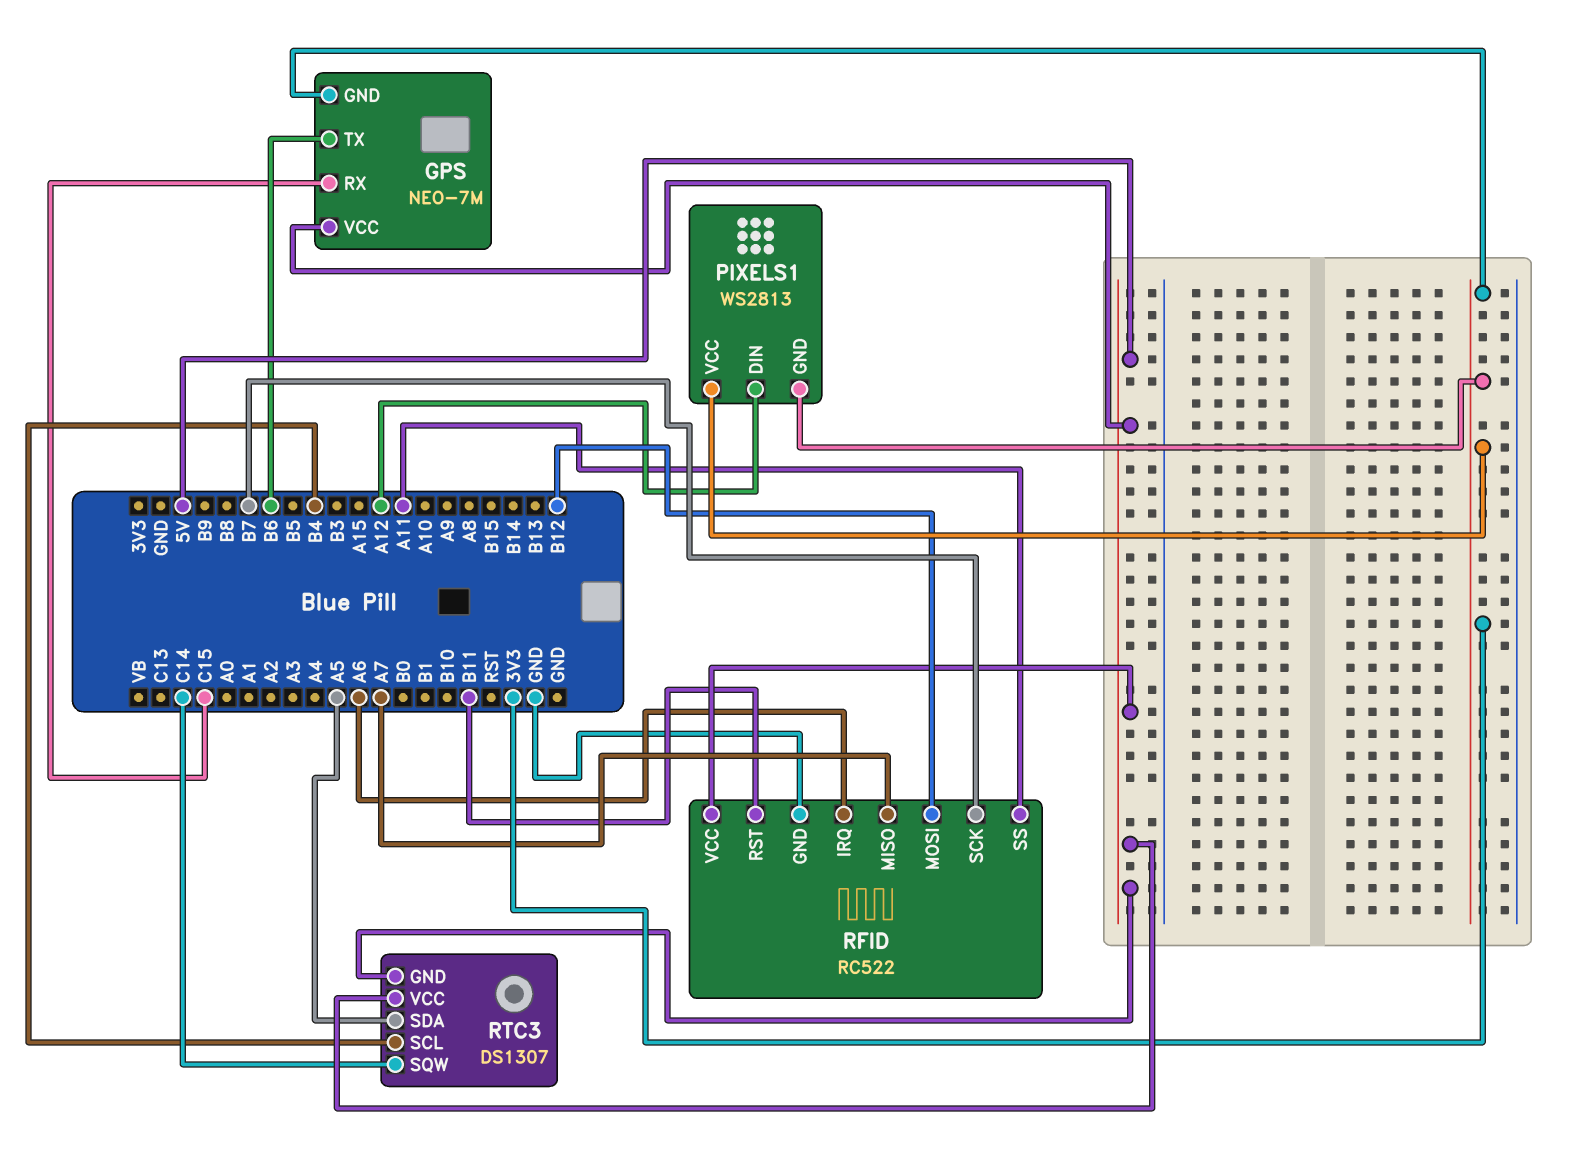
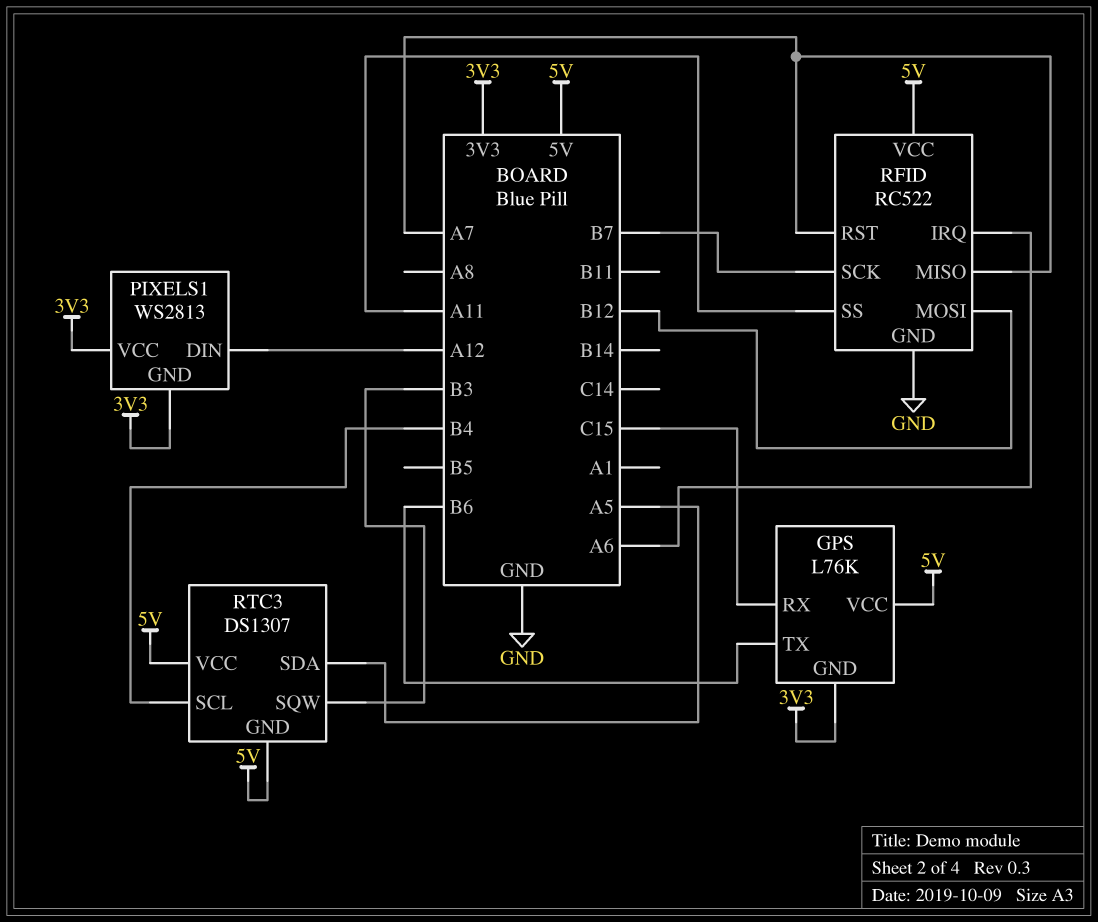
GPS: NEO-7M -> L76K
RFID pin RST: B11 -> A7
RTC3 pin SQW: C14 -> B3

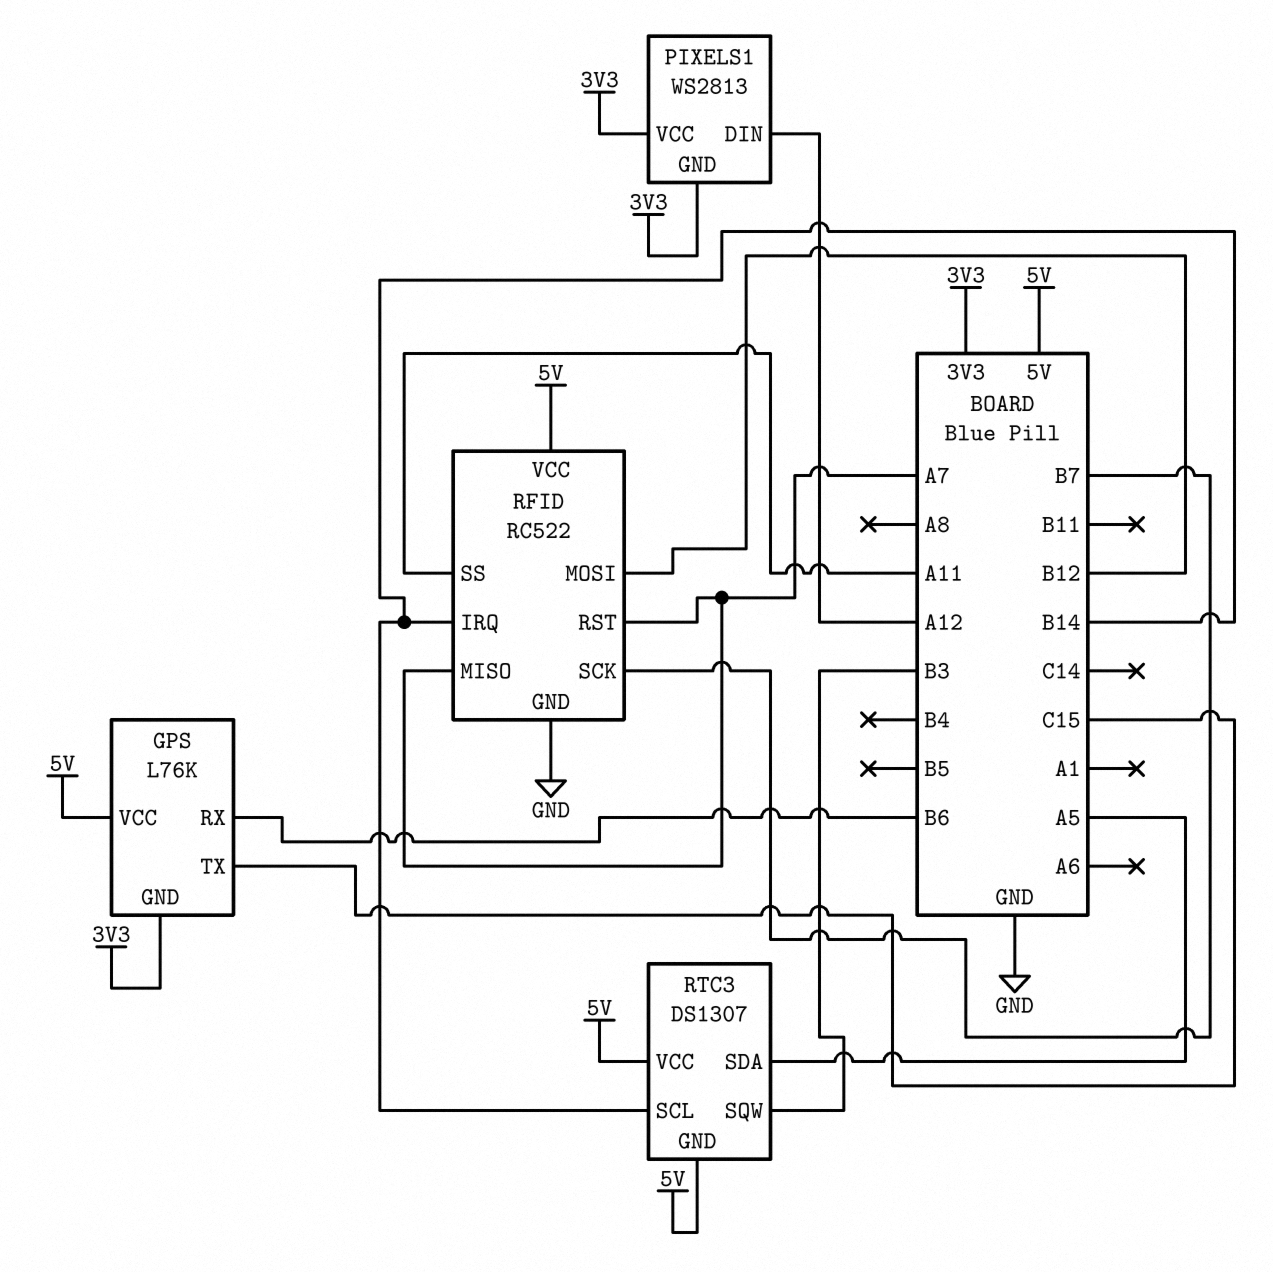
GPS pin RX: C15 -> B6
GPS pin TX: B6 -> C15
RFID pin IRQ: A6 -> B14
RTC3 pin SCL: B4 -> B14

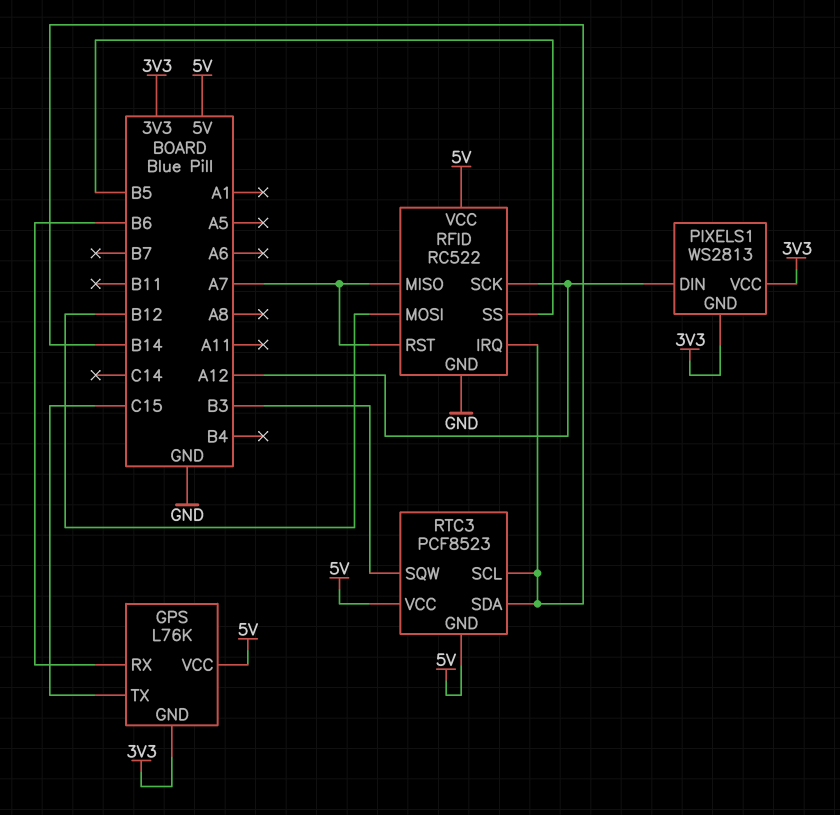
RFID pin SCK: B7 -> A12
RFID pin SS: A11 -> B5
RTC3: DS1307 -> PCF8523
RTC3 pin SDA: A5 -> B14

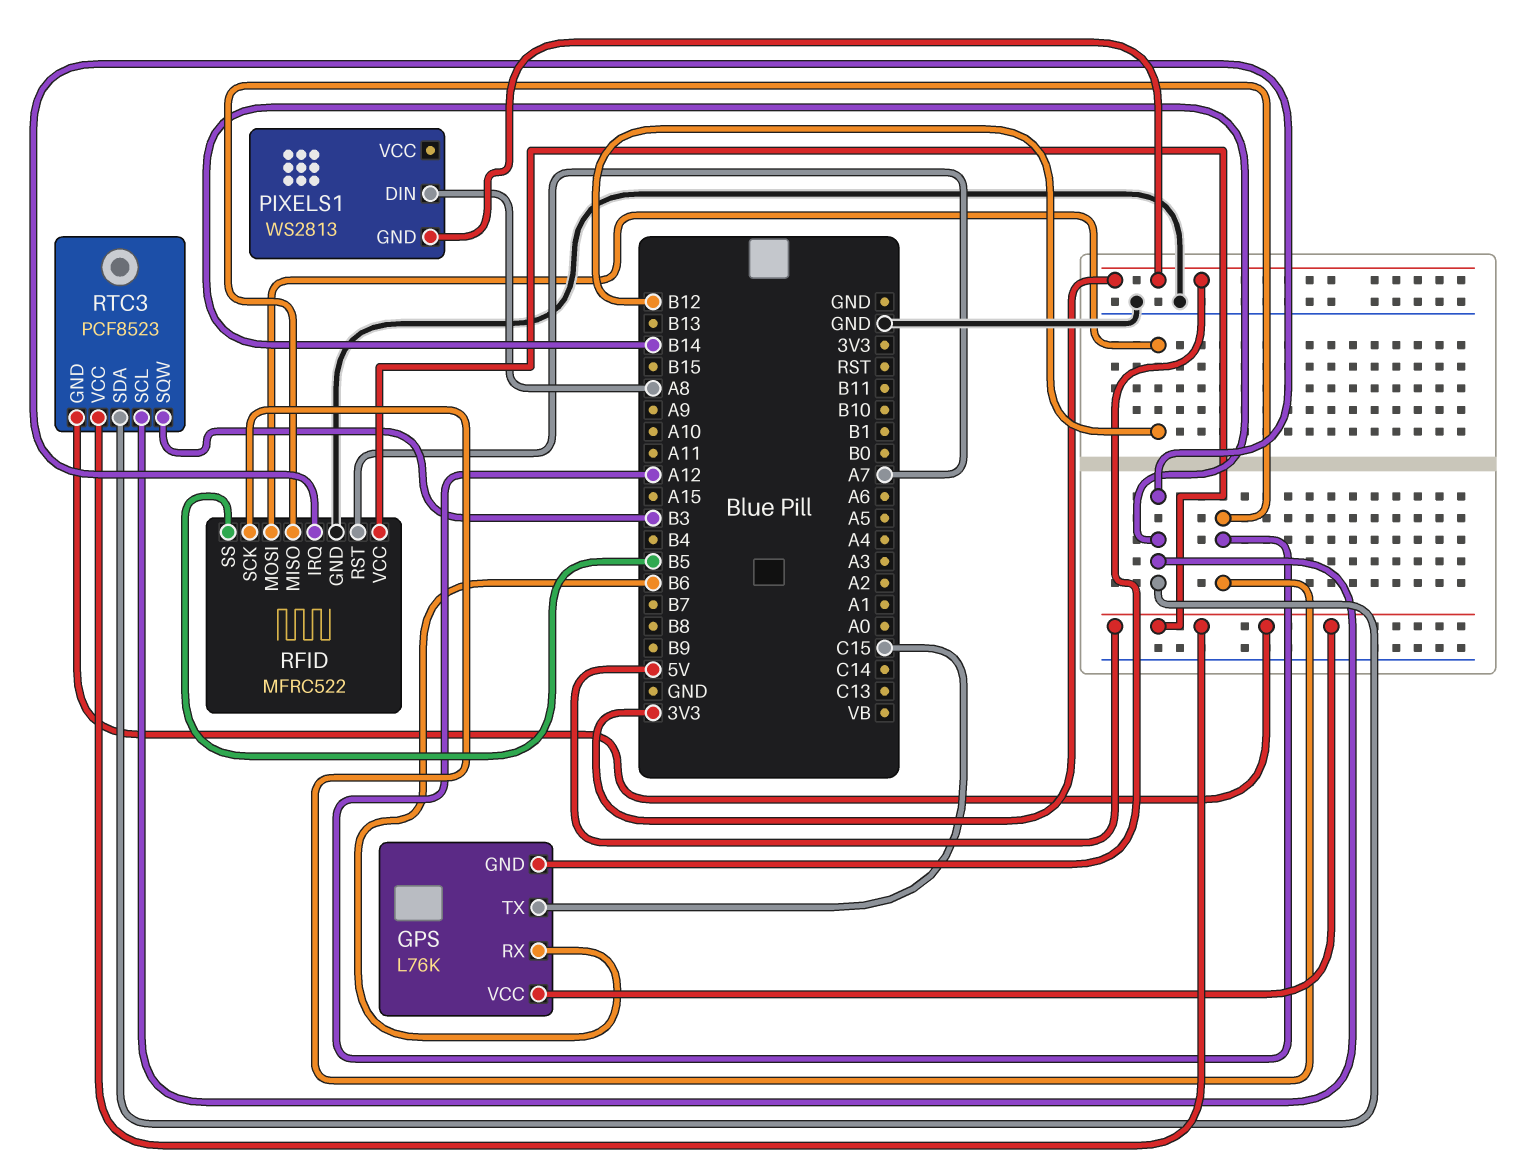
PIXELS1 pin DIN: A12 -> A8
PIXELS1 pin VCC: 3V3 -> none
RFID: RC522 -> MFRC522
RFID pin MISO: A7 -> A12

